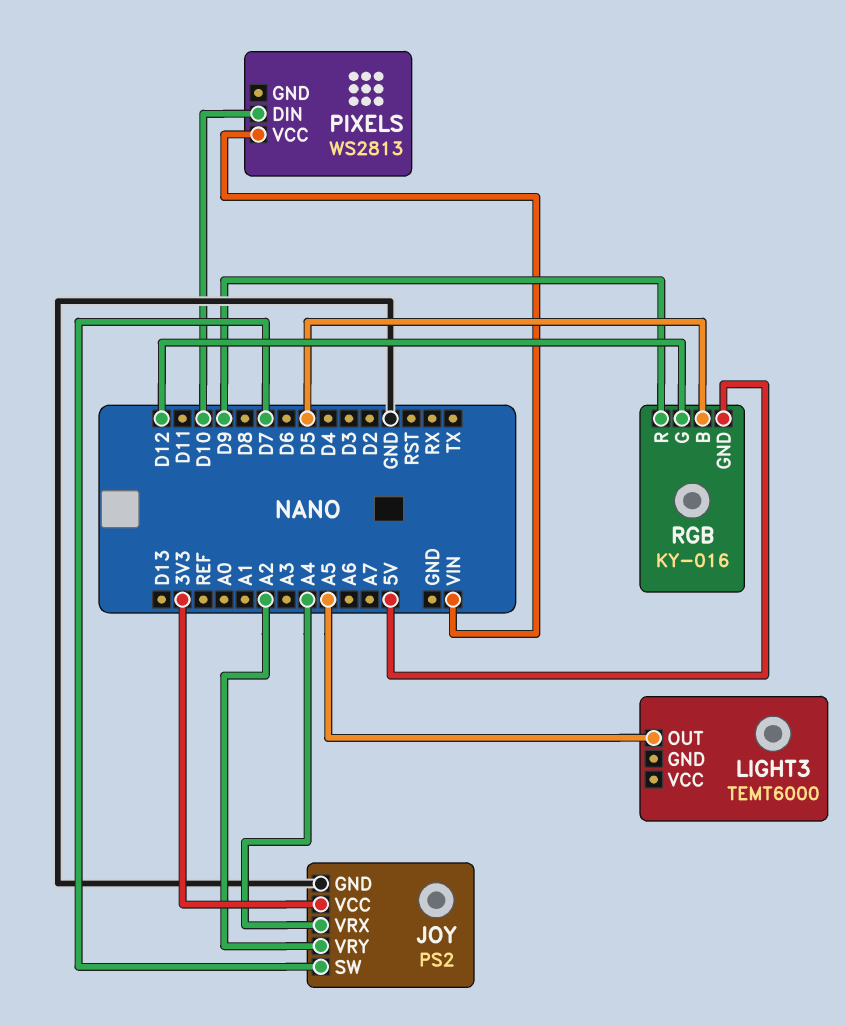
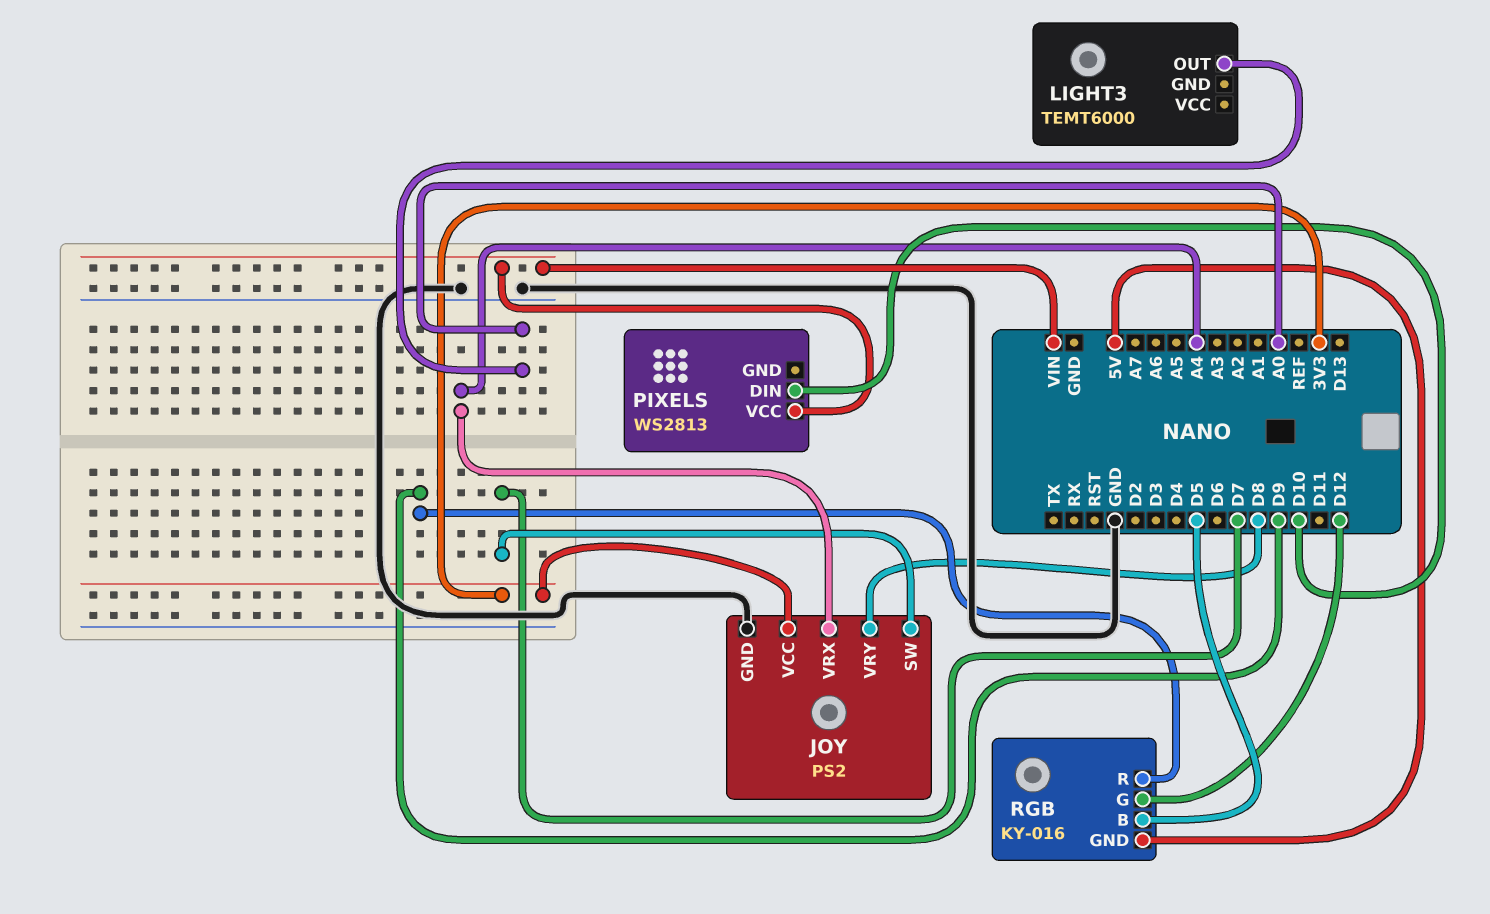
JOY pin VRY: A2 -> D8
LIGHT3 pin OUT: A5 -> A0

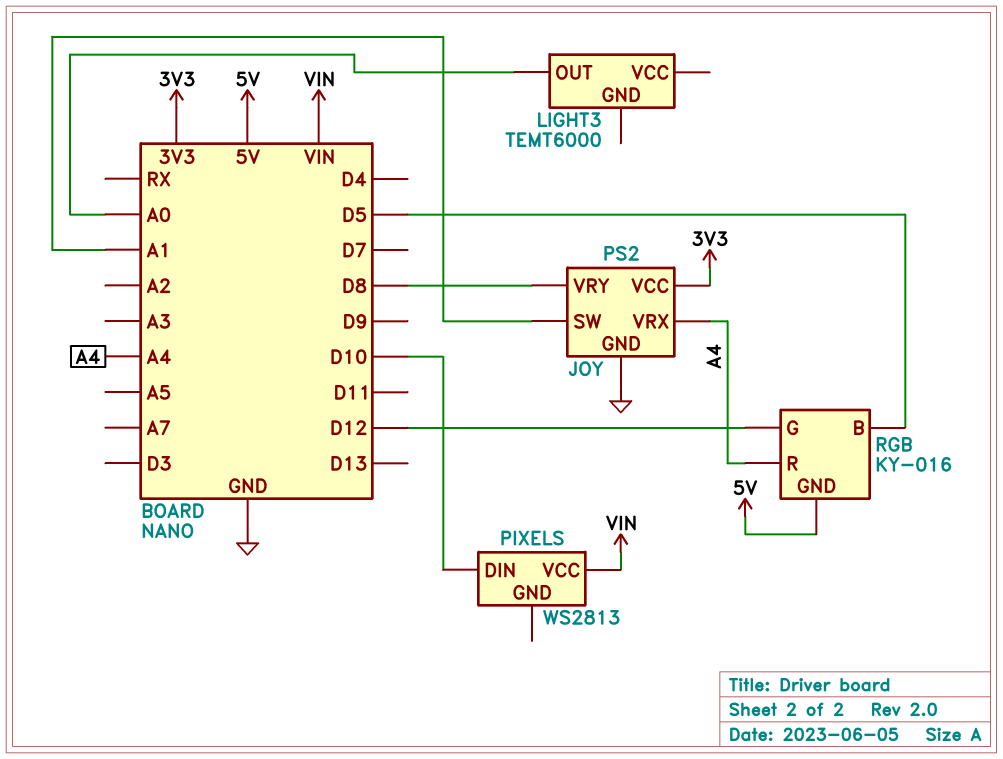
JOY pin SW: D7 -> A1
RGB pin R: D9 -> A4

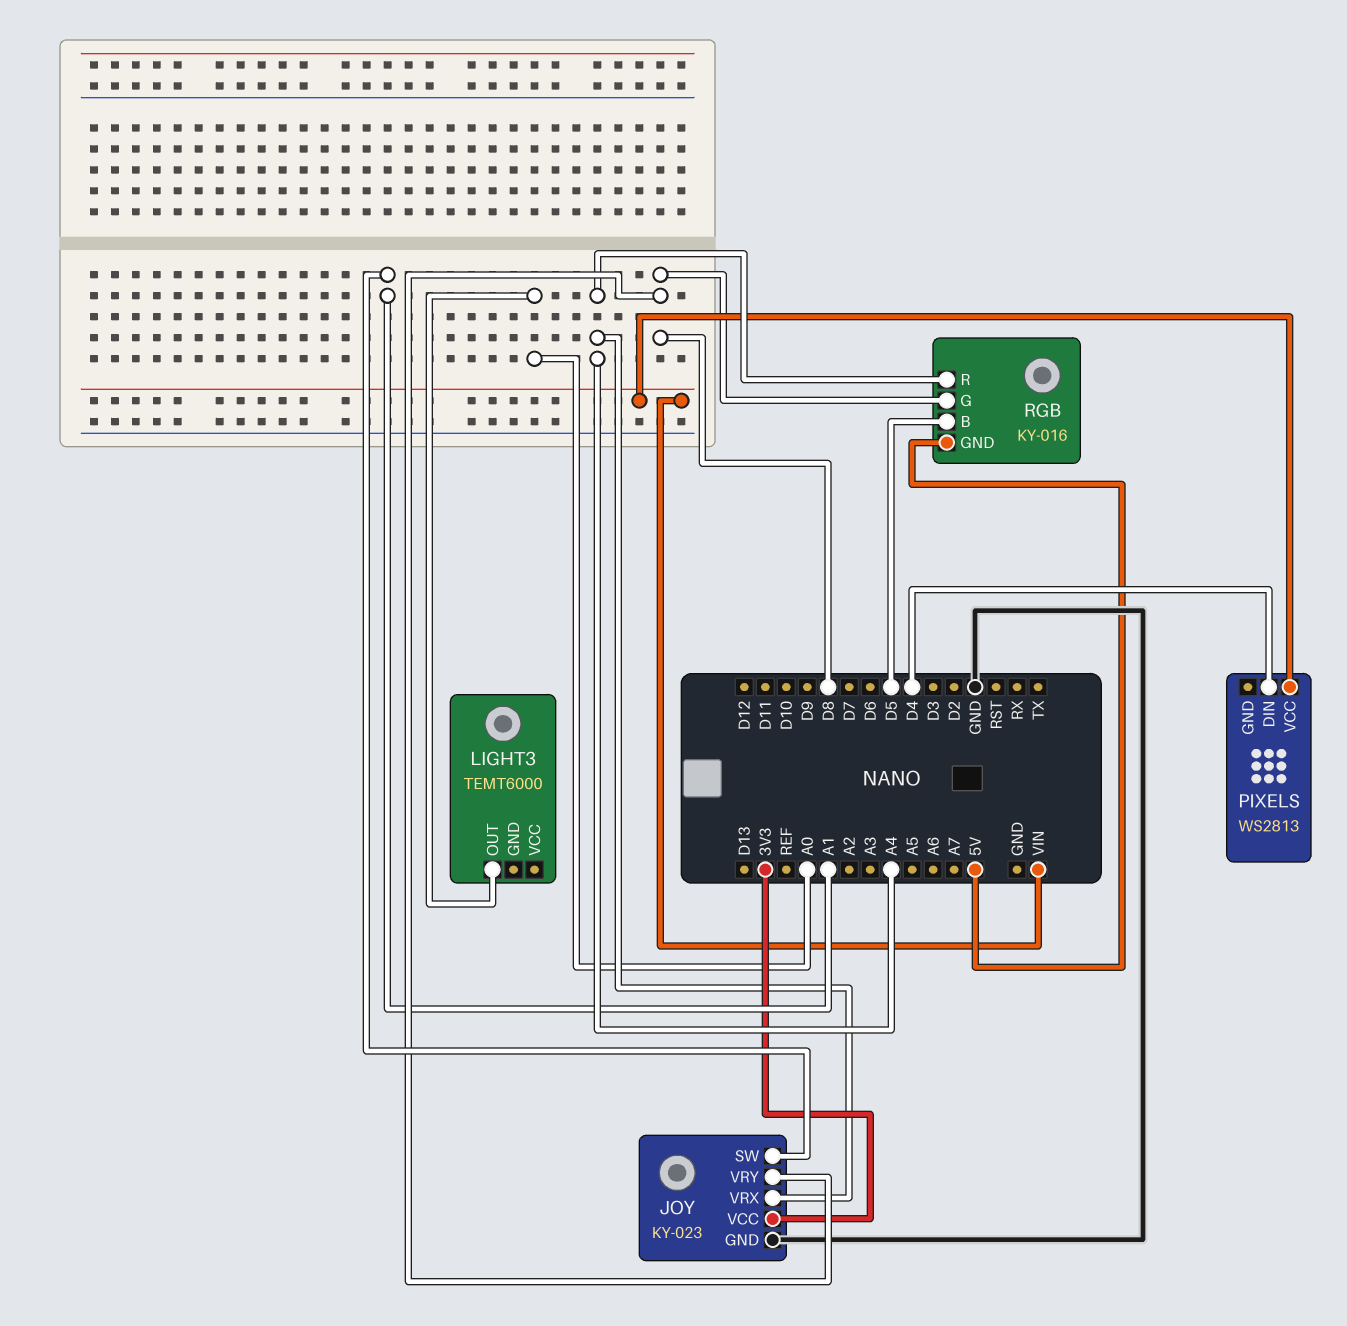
JOY: PS2 -> KY-023
PIXELS pin DIN: D10 -> D4
RGB pin G: D12 -> D8

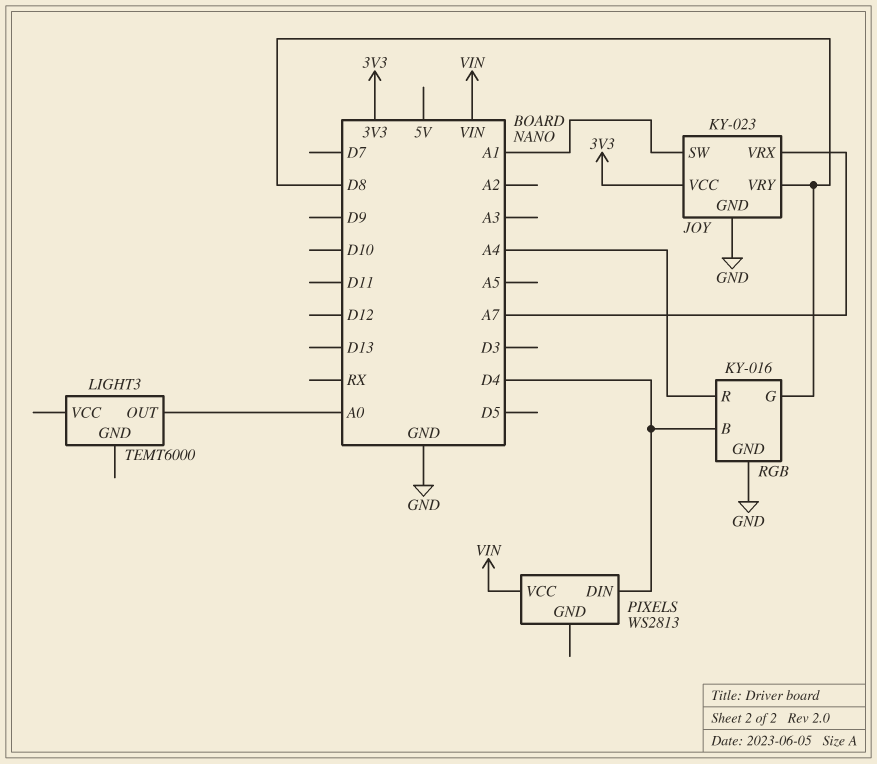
JOY pin VRX: A4 -> A7
RGB pin B: D5 -> D4
RGB pin GND: 5V -> GND

